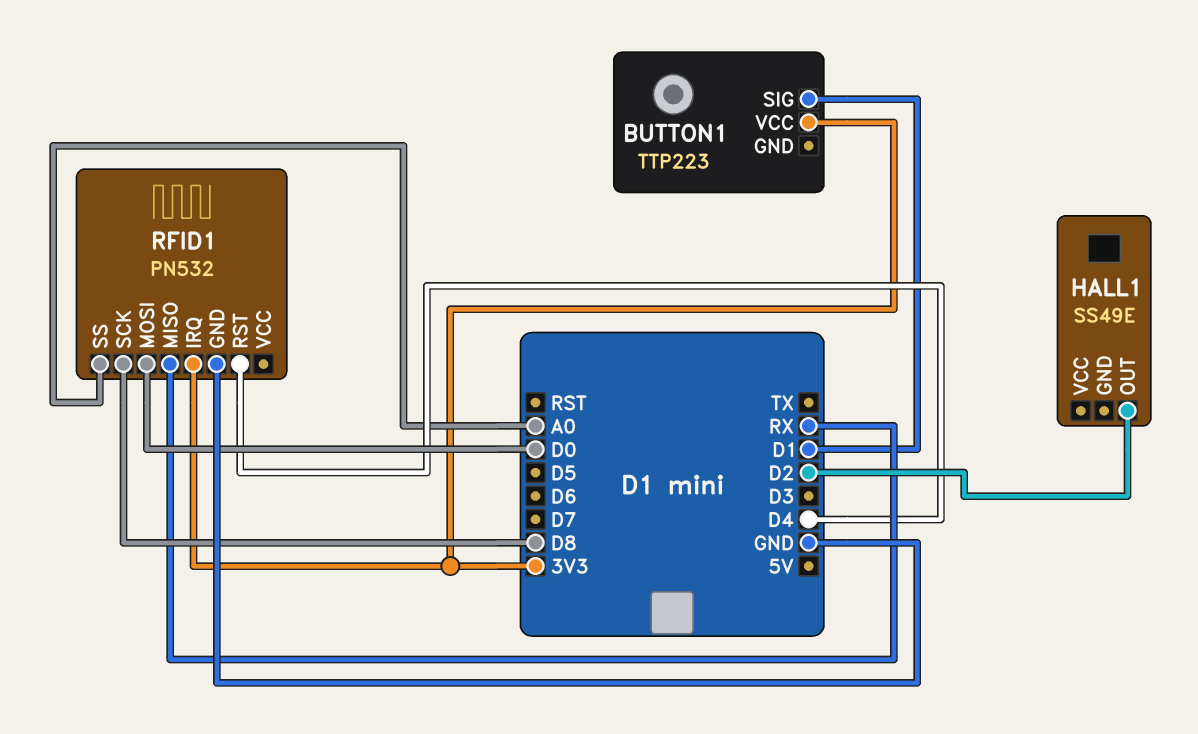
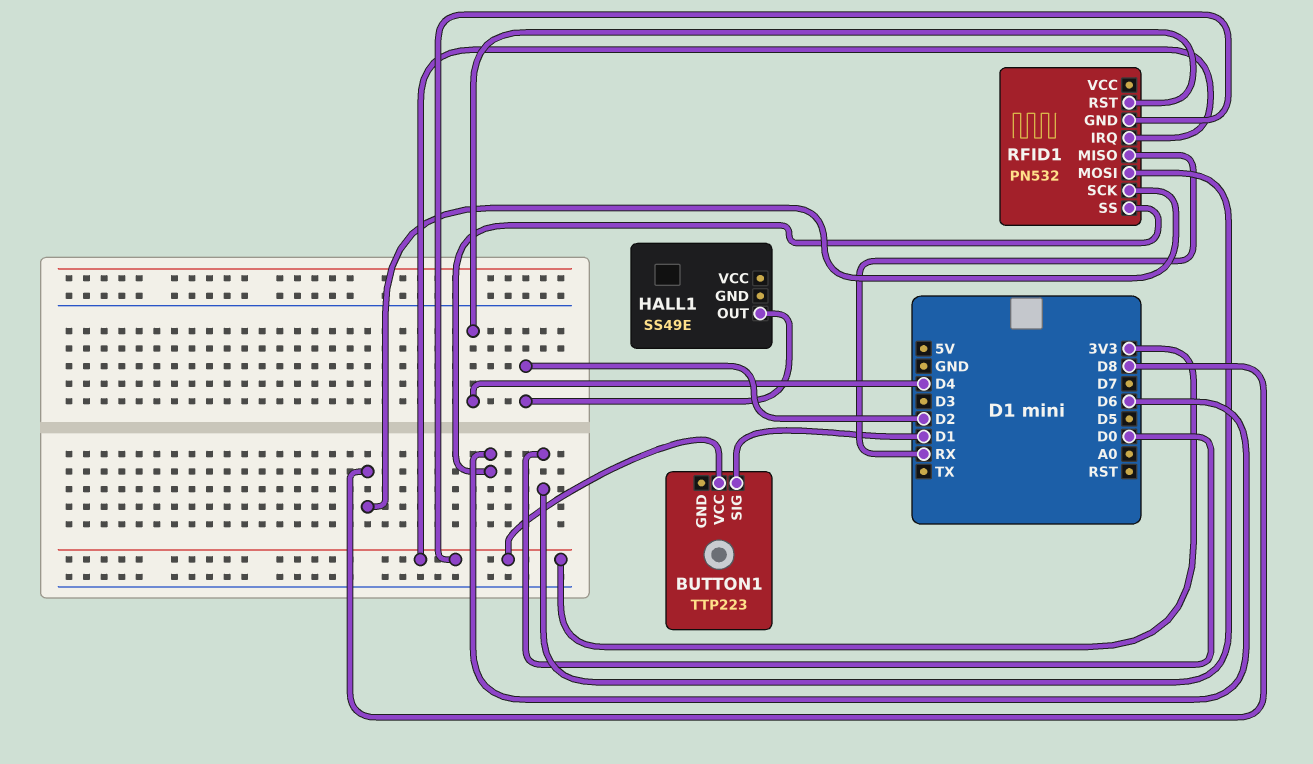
RFID1 pin GND: GND -> 3V3
RFID1 pin SS: A0 -> D6

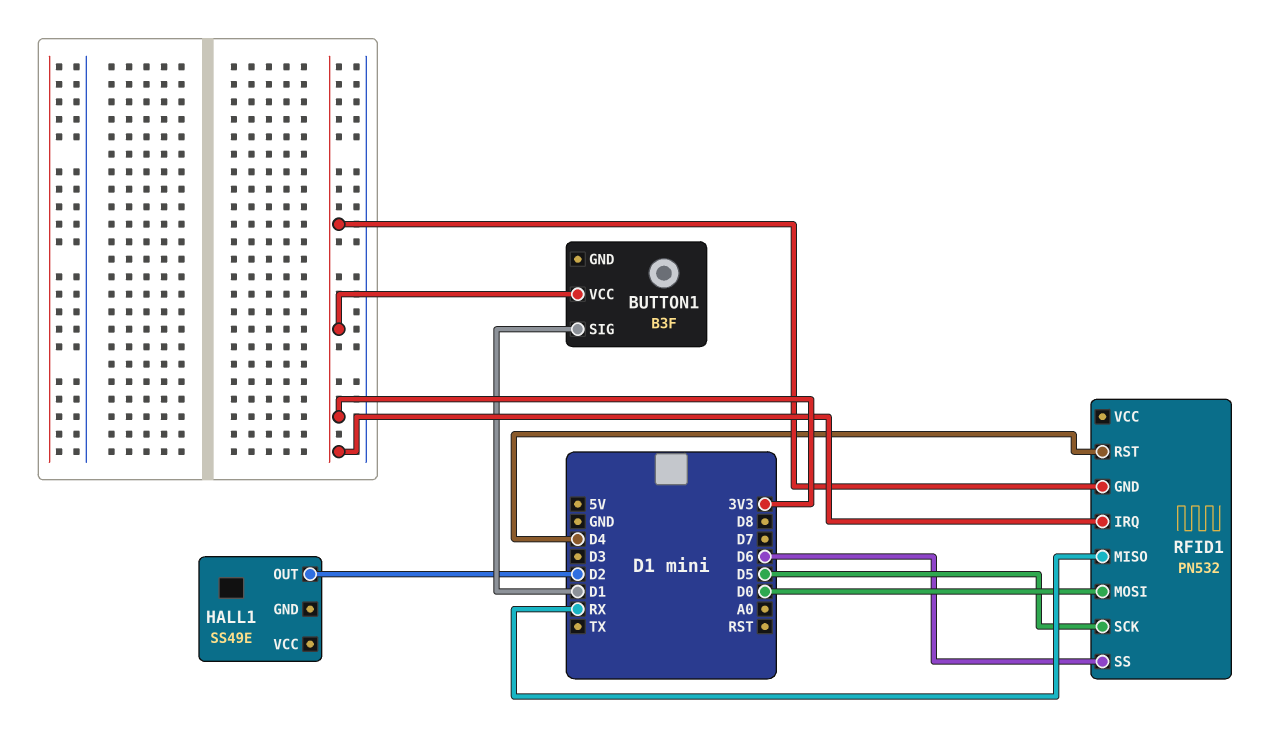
BUTTON1: TTP223 -> B3F
RFID1 pin SCK: D8 -> D5

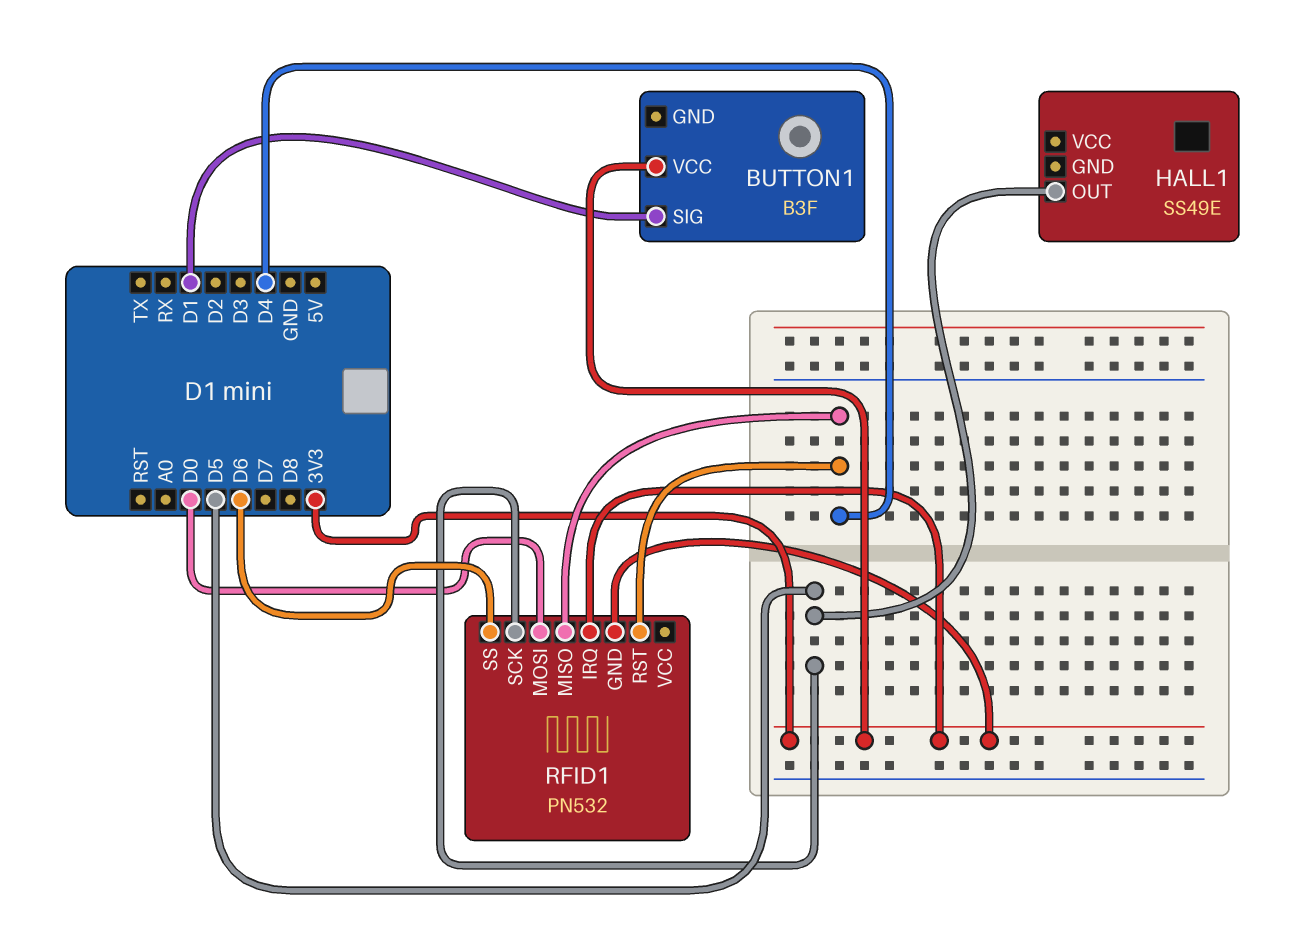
HALL1 pin OUT: D2 -> D5
RFID1 pin MISO: RX -> D4

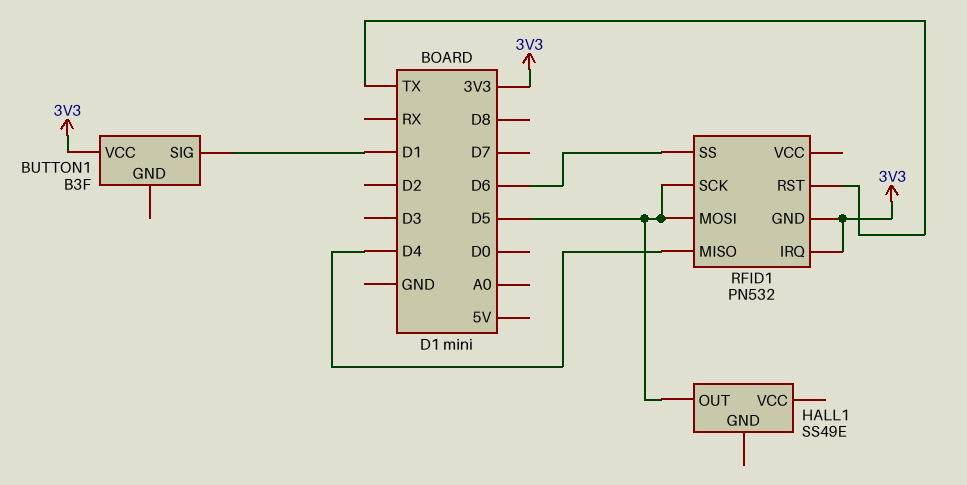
RFID1 pin MOSI: D0 -> D5
RFID1 pin RST: D4 -> TX

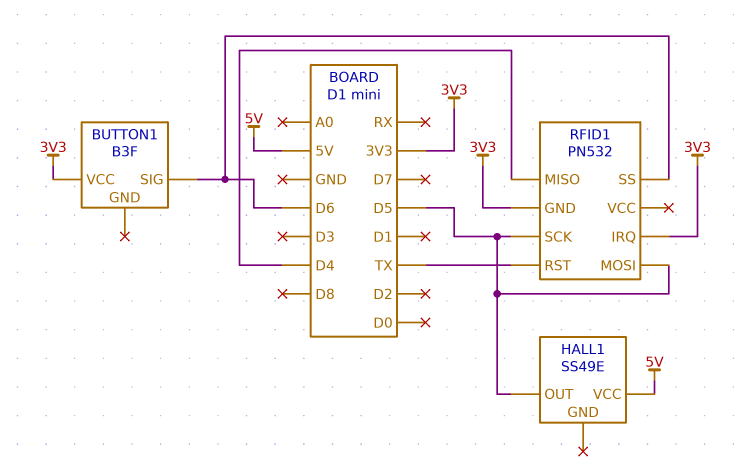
BUTTON1 pin SIG: D1 -> D6
HALL1 pin VCC: none -> 5V

